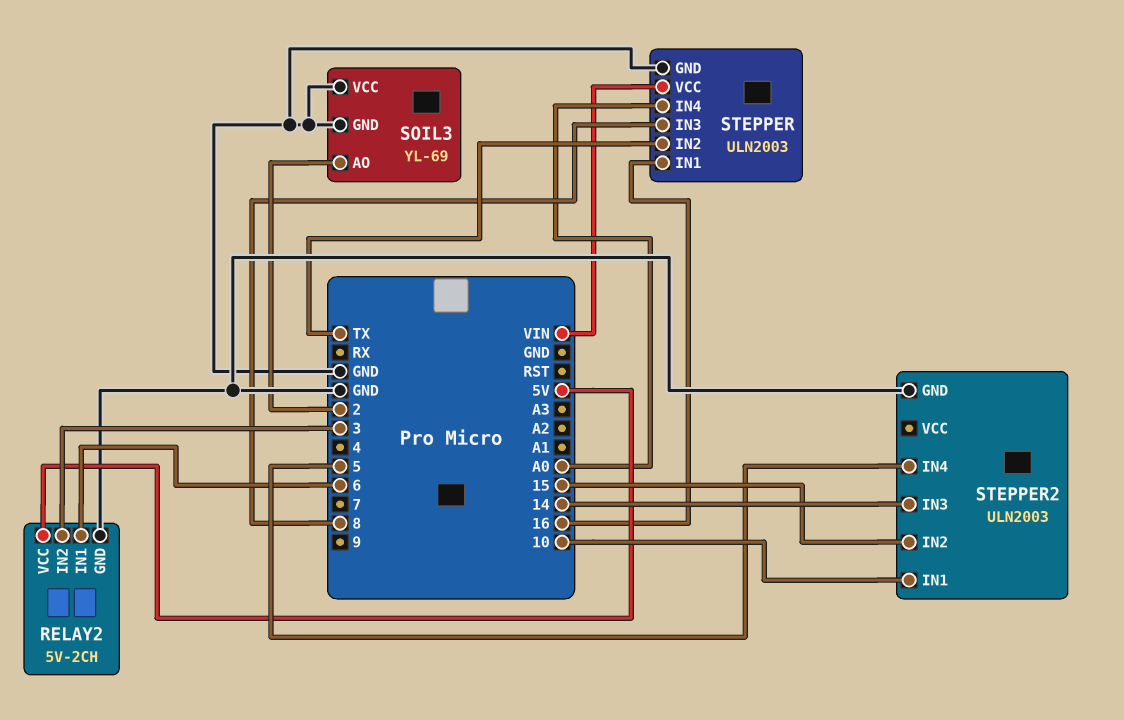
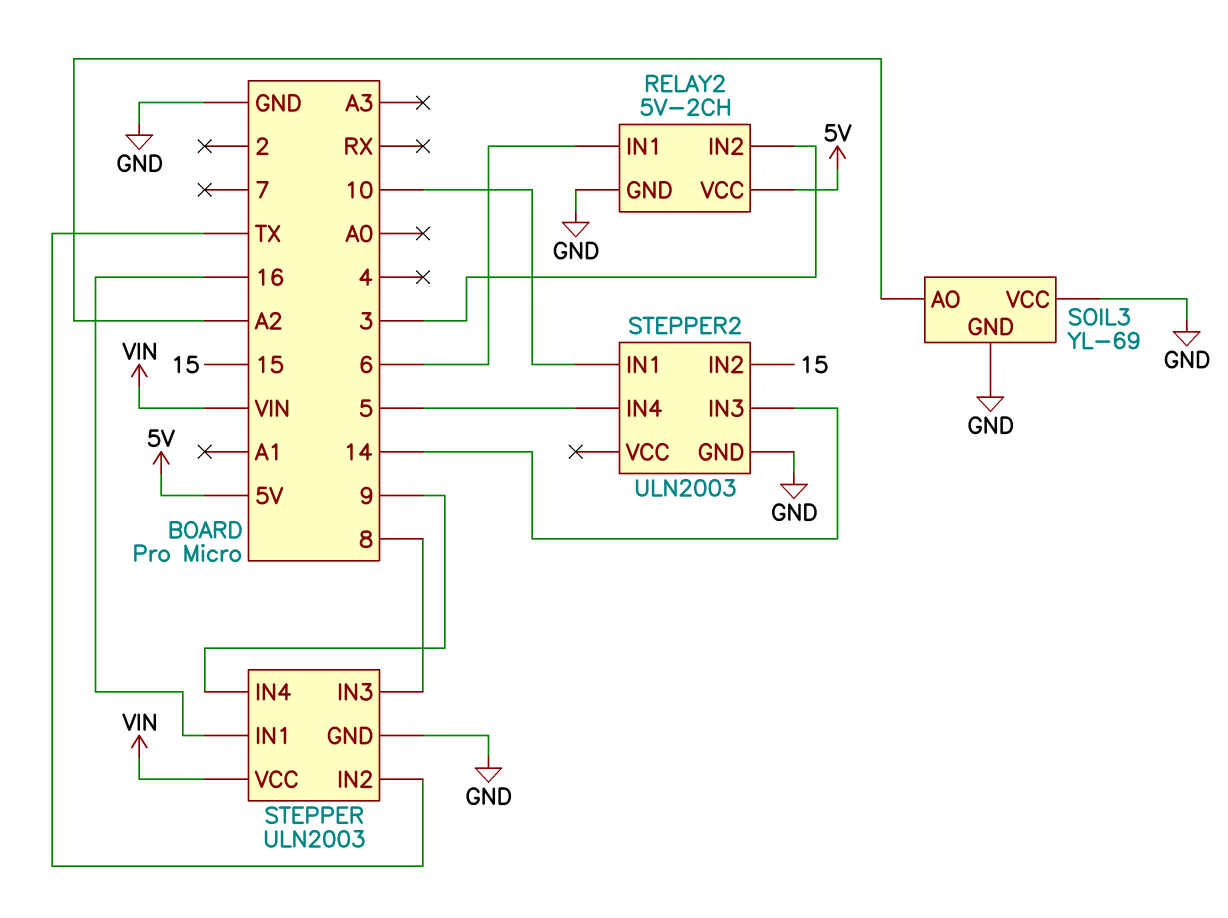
SOIL3 pin AO: 2 -> A2
STEPPER pin IN4: A0 -> 9

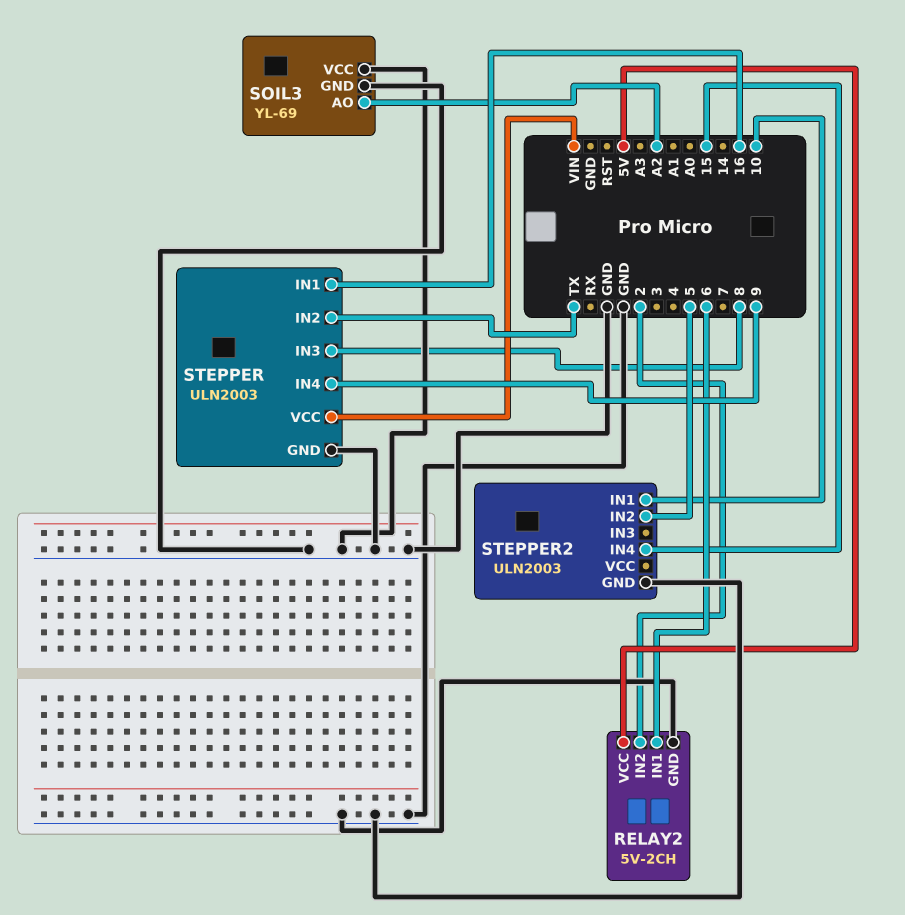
RELAY2 pin IN2: 3 -> 2
STEPPER2 pin IN2: 15 -> 5
STEPPER2 pin IN3: 14 -> none
STEPPER2 pin IN4: 5 -> 15

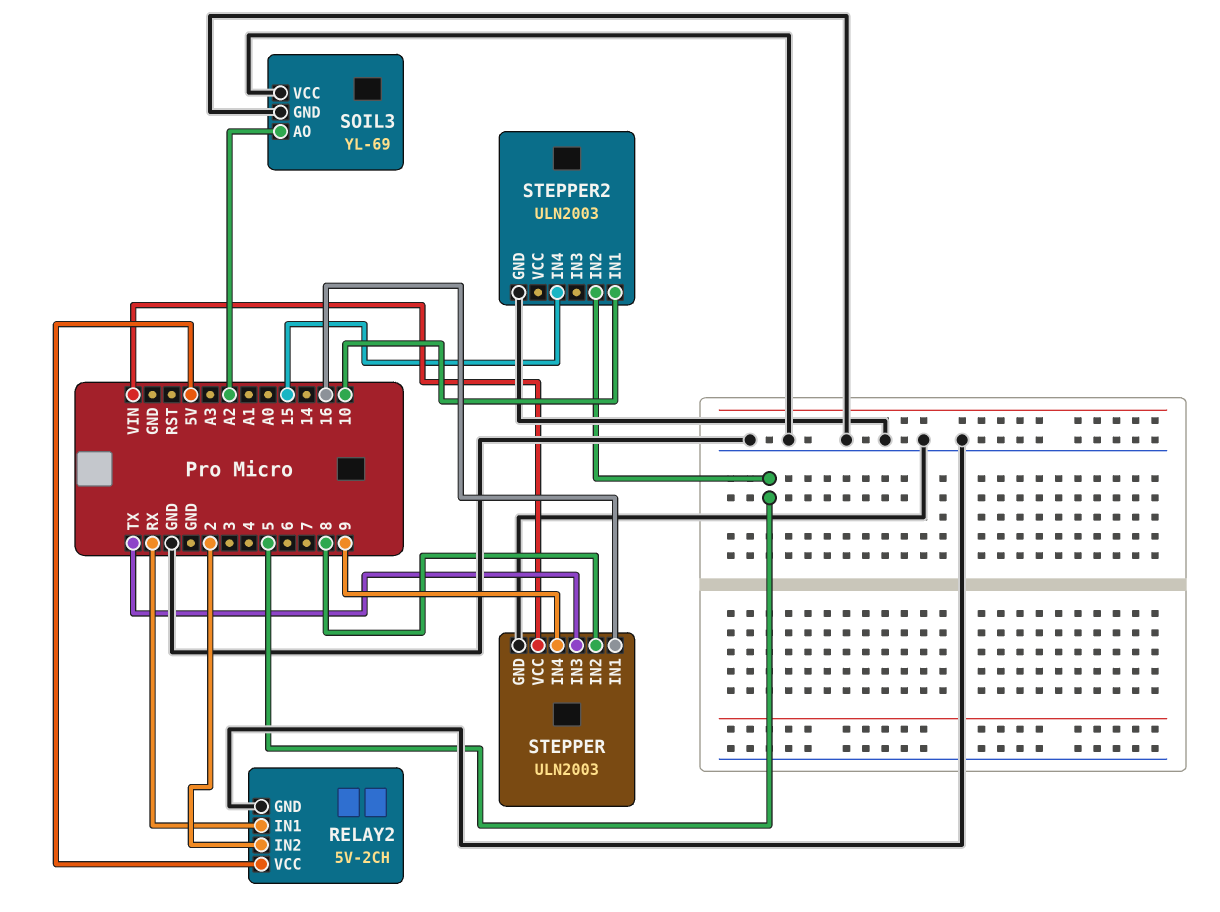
RELAY2 pin IN1: 6 -> RX
STEPPER pin IN2: TX -> 8
STEPPER pin IN3: 8 -> TX

